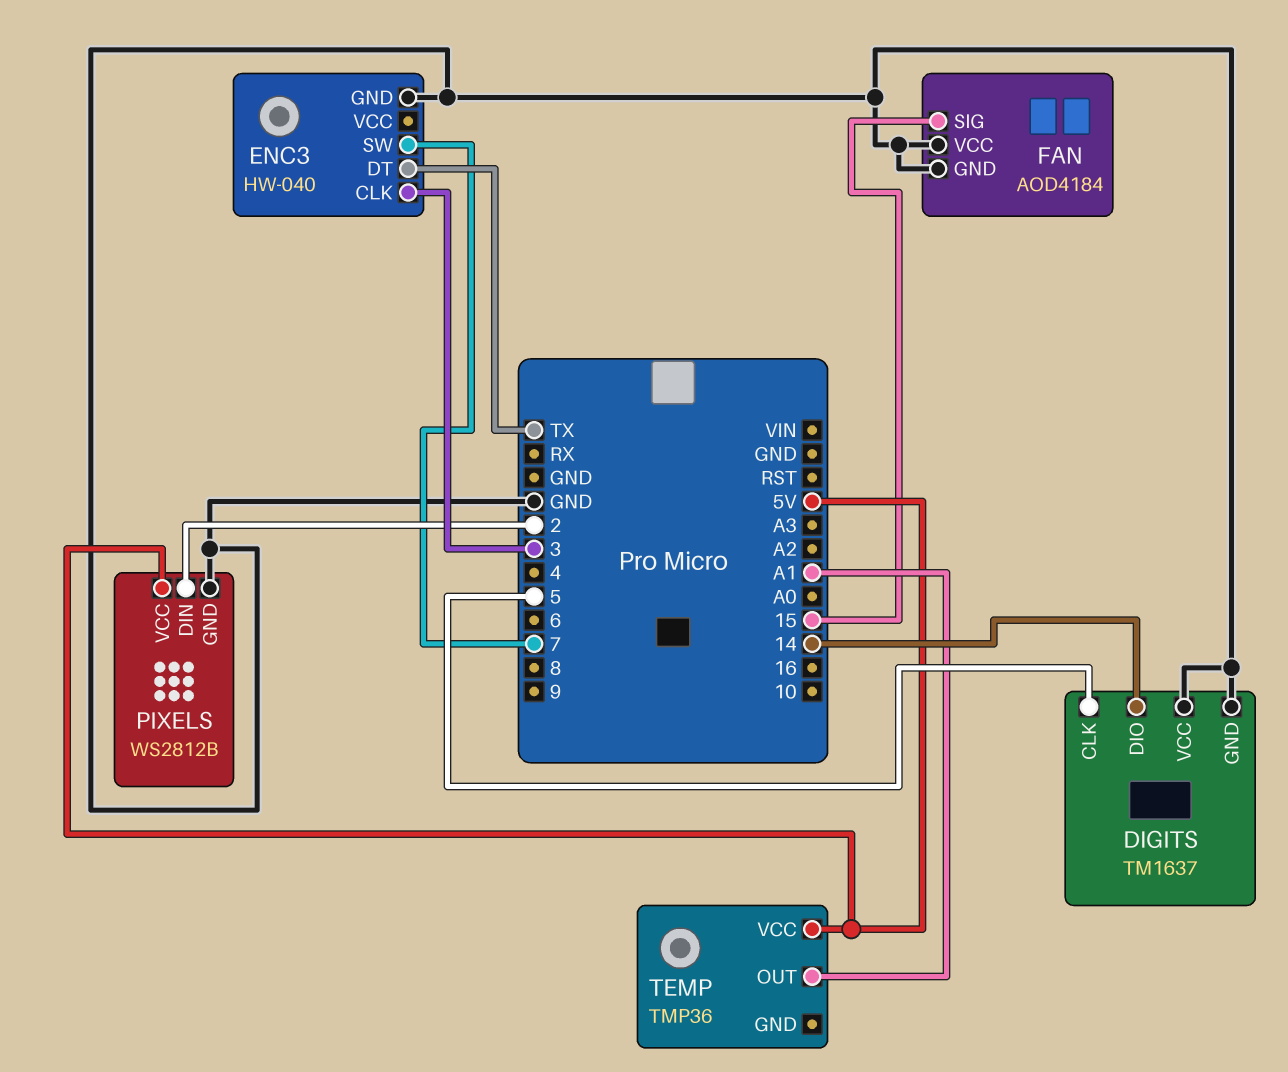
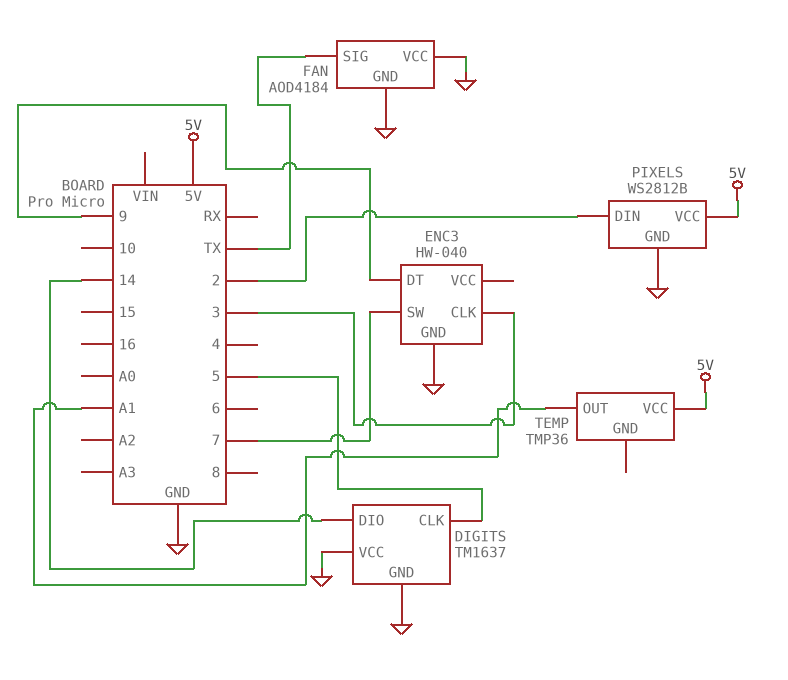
ENC3 pin DT: TX -> 9
FAN pin SIG: 15 -> TX

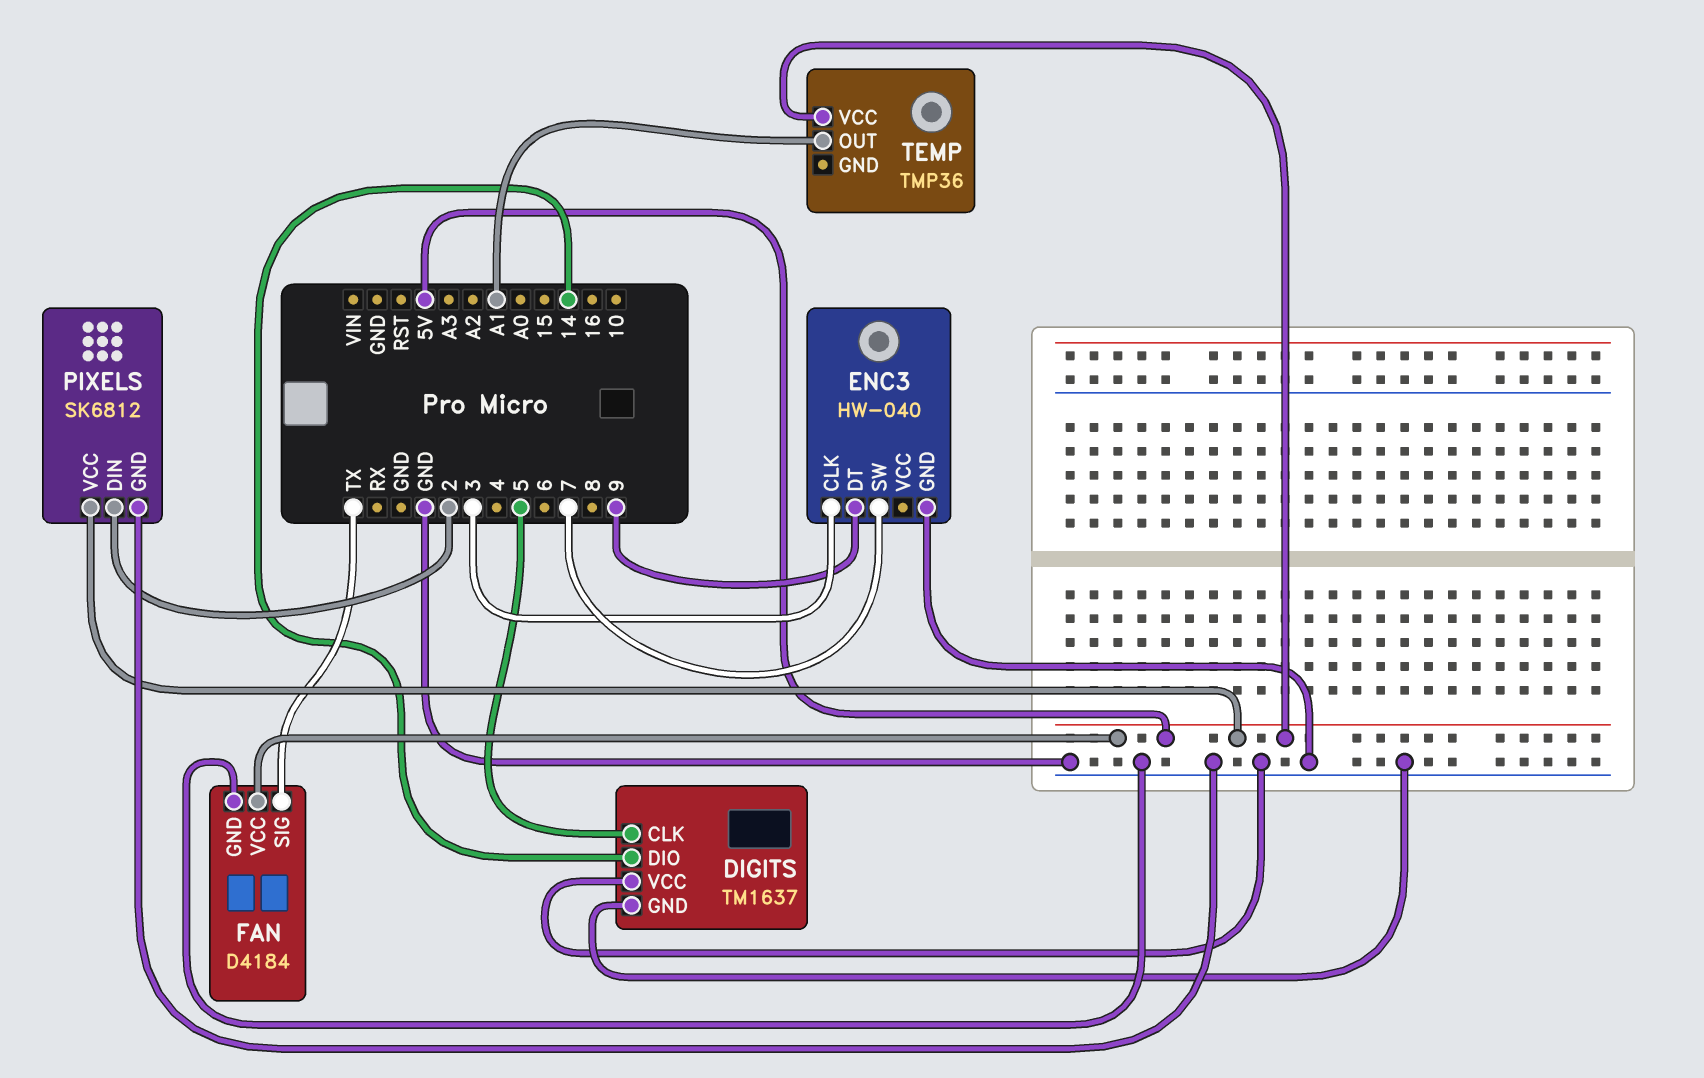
FAN: AOD4184 -> D4184
FAN pin VCC: GND -> 5V
PIXELS: WS2812B -> SK6812

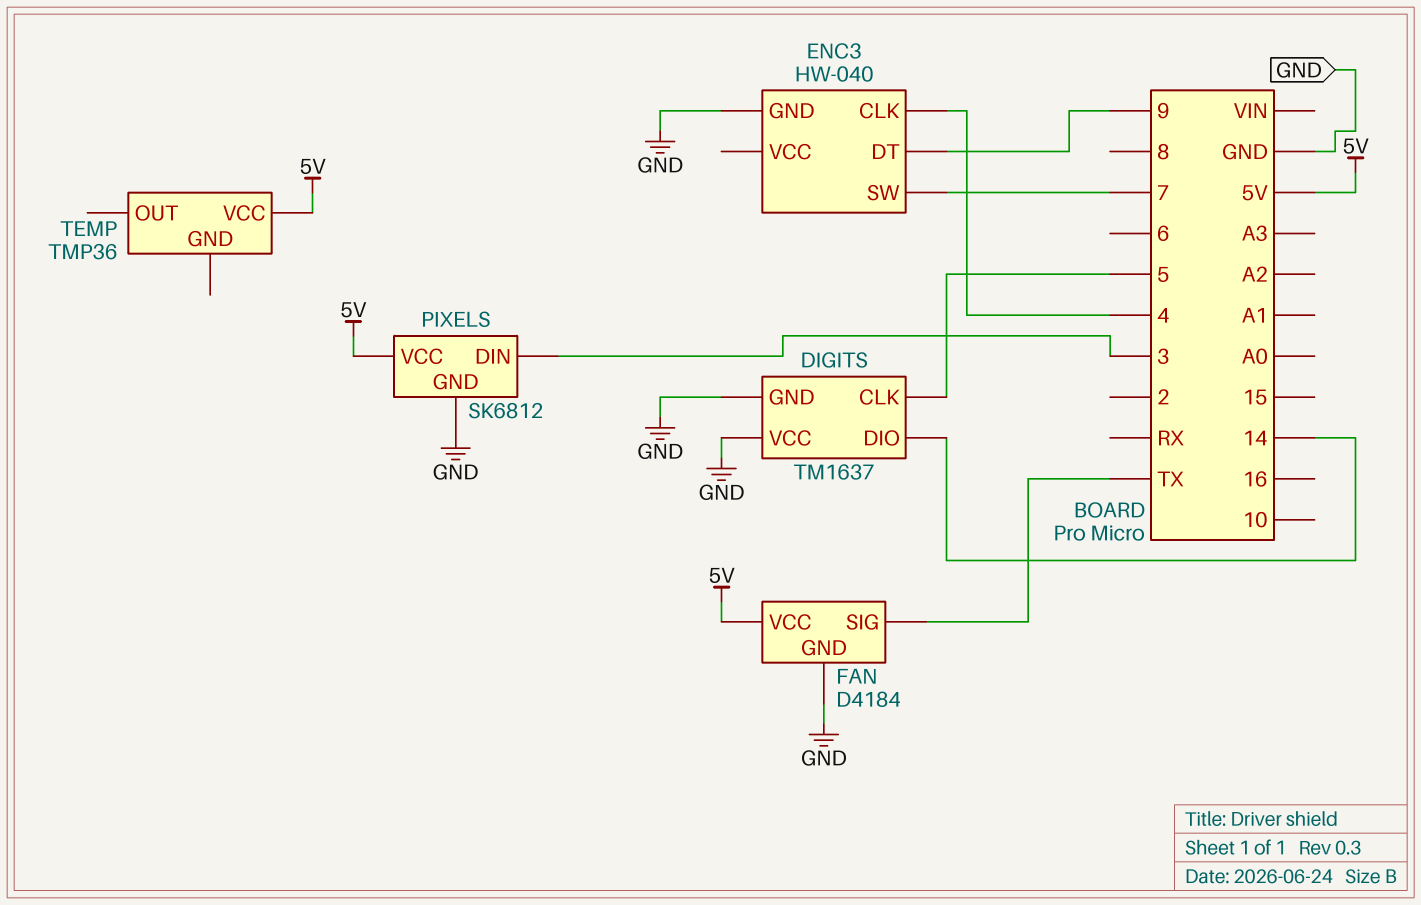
ENC3 pin CLK: 3 -> 4
PIXELS pin DIN: 2 -> 3
TEMP pin OUT: A1 -> none

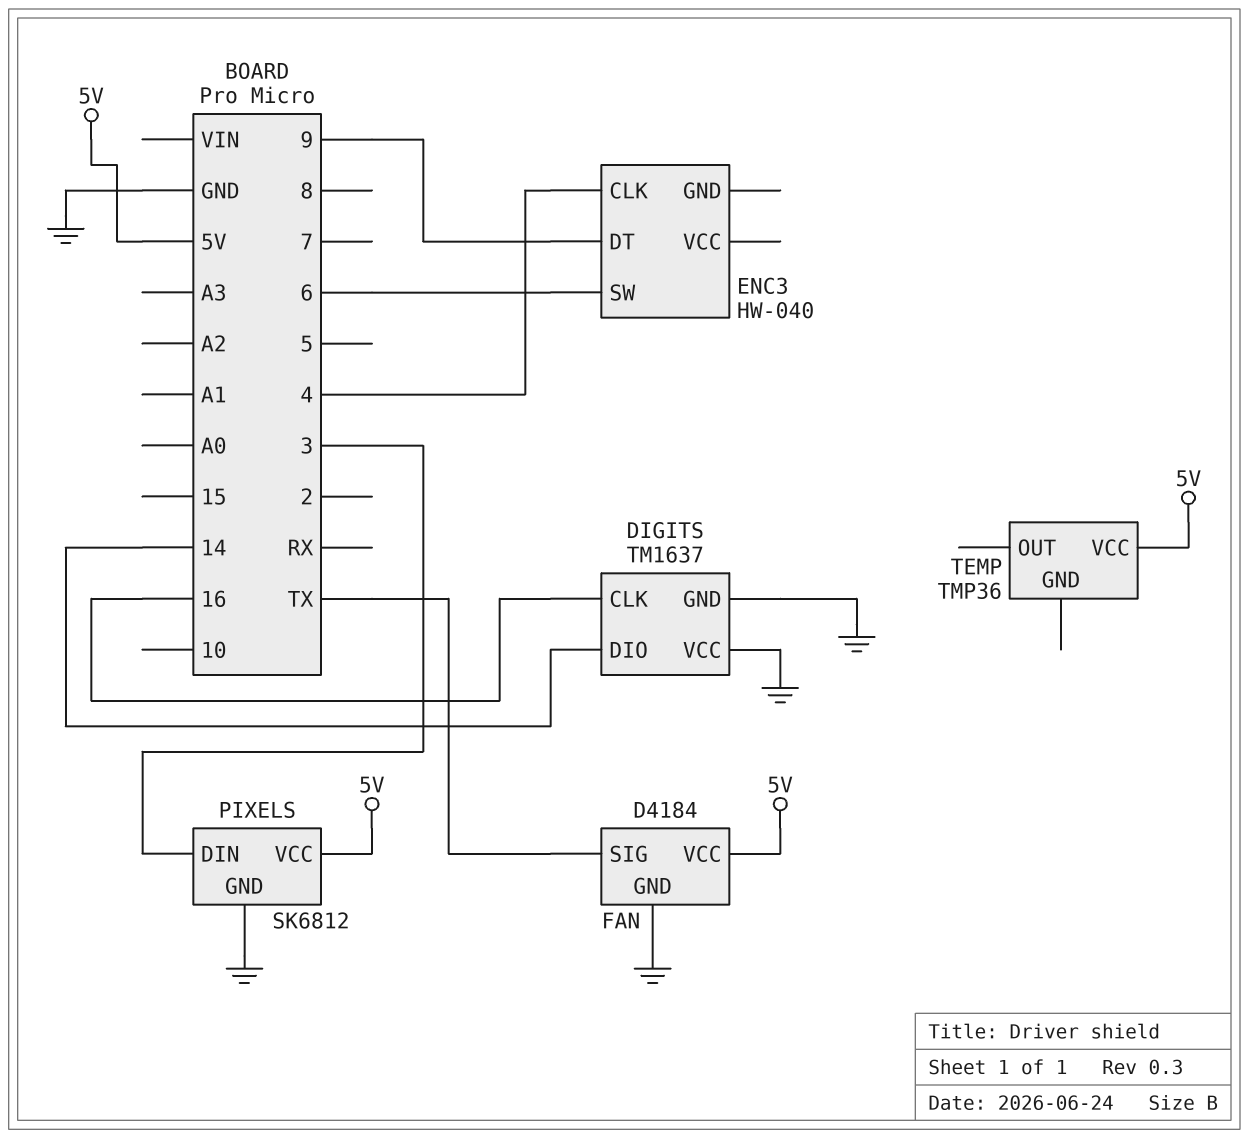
DIGITS pin CLK: 5 -> 16
ENC3 pin GND: GND -> none
ENC3 pin SW: 7 -> 6

